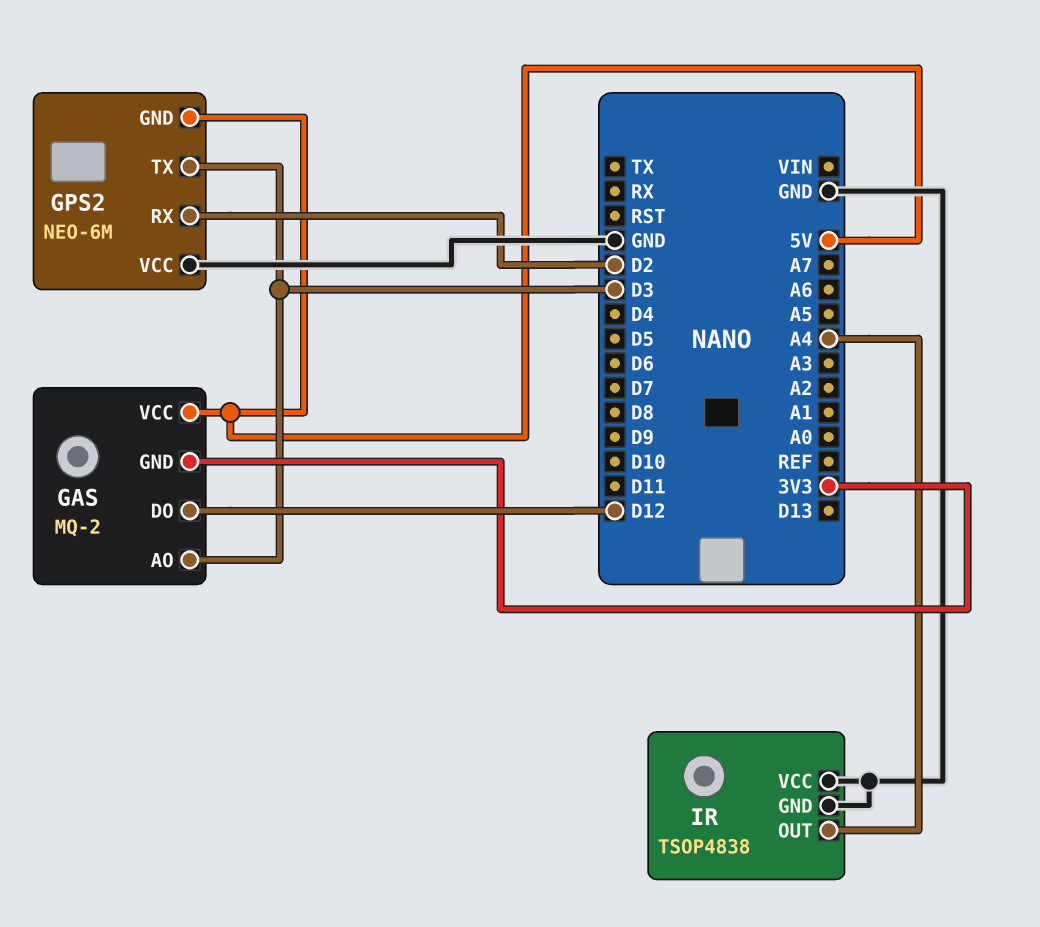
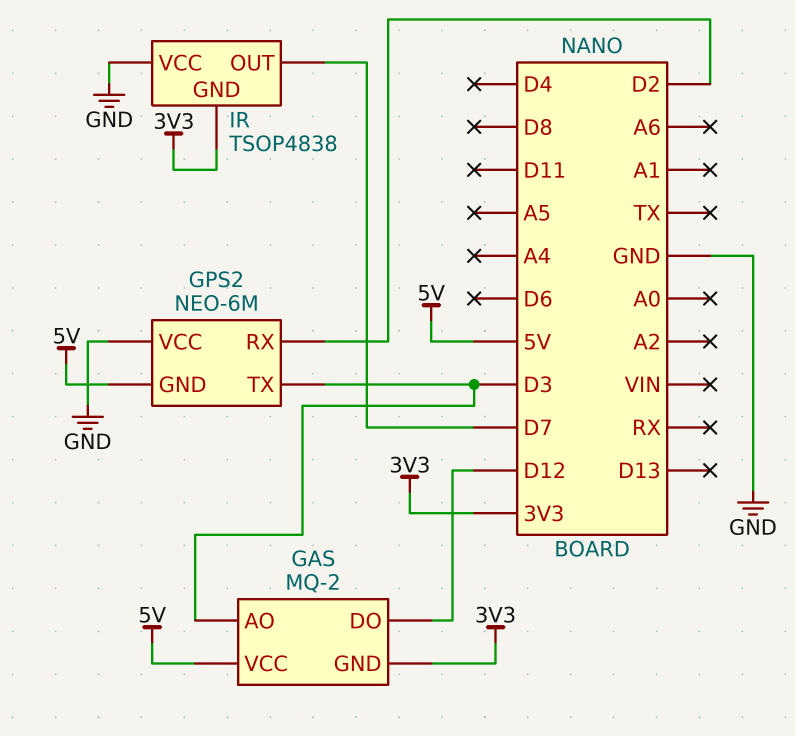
IR pin GND: GND -> 3V3
IR pin OUT: A4 -> D7

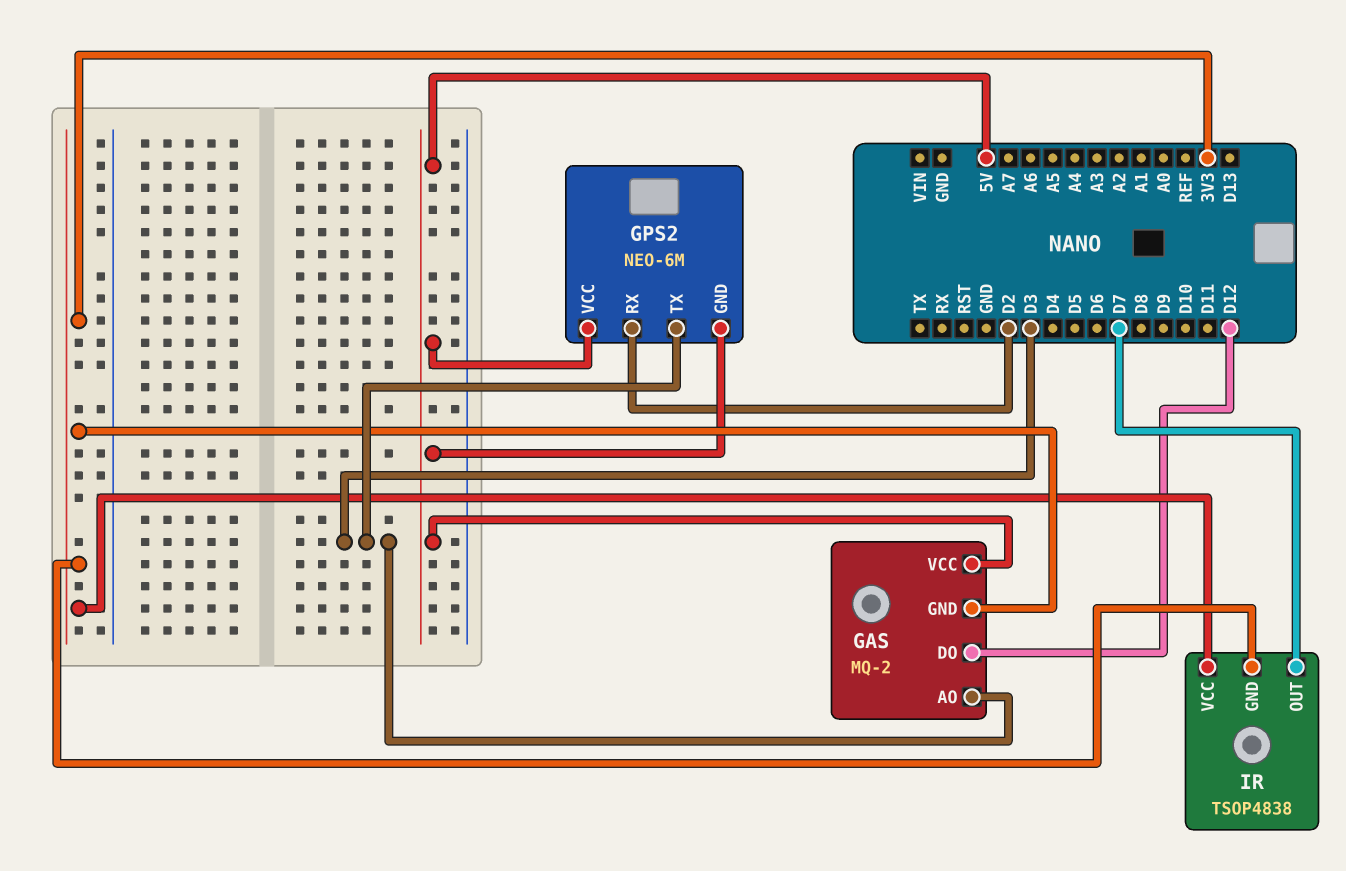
GPS2 pin VCC: GND -> 5V
IR pin VCC: GND -> 3V3

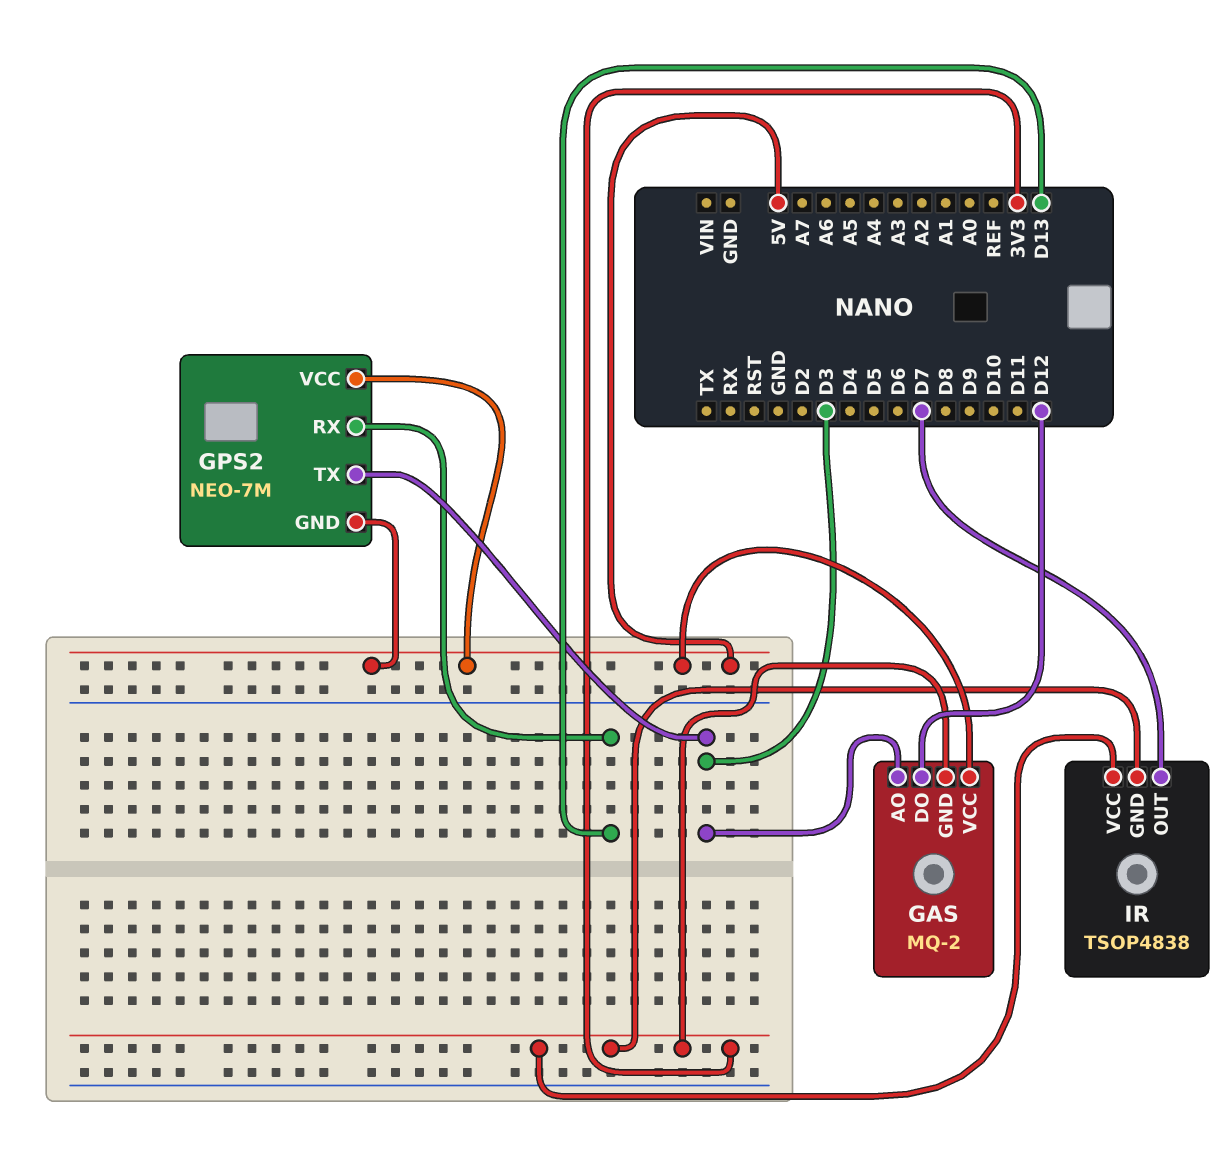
GPS2: NEO-6M -> NEO-7M
GPS2 pin RX: D2 -> D13

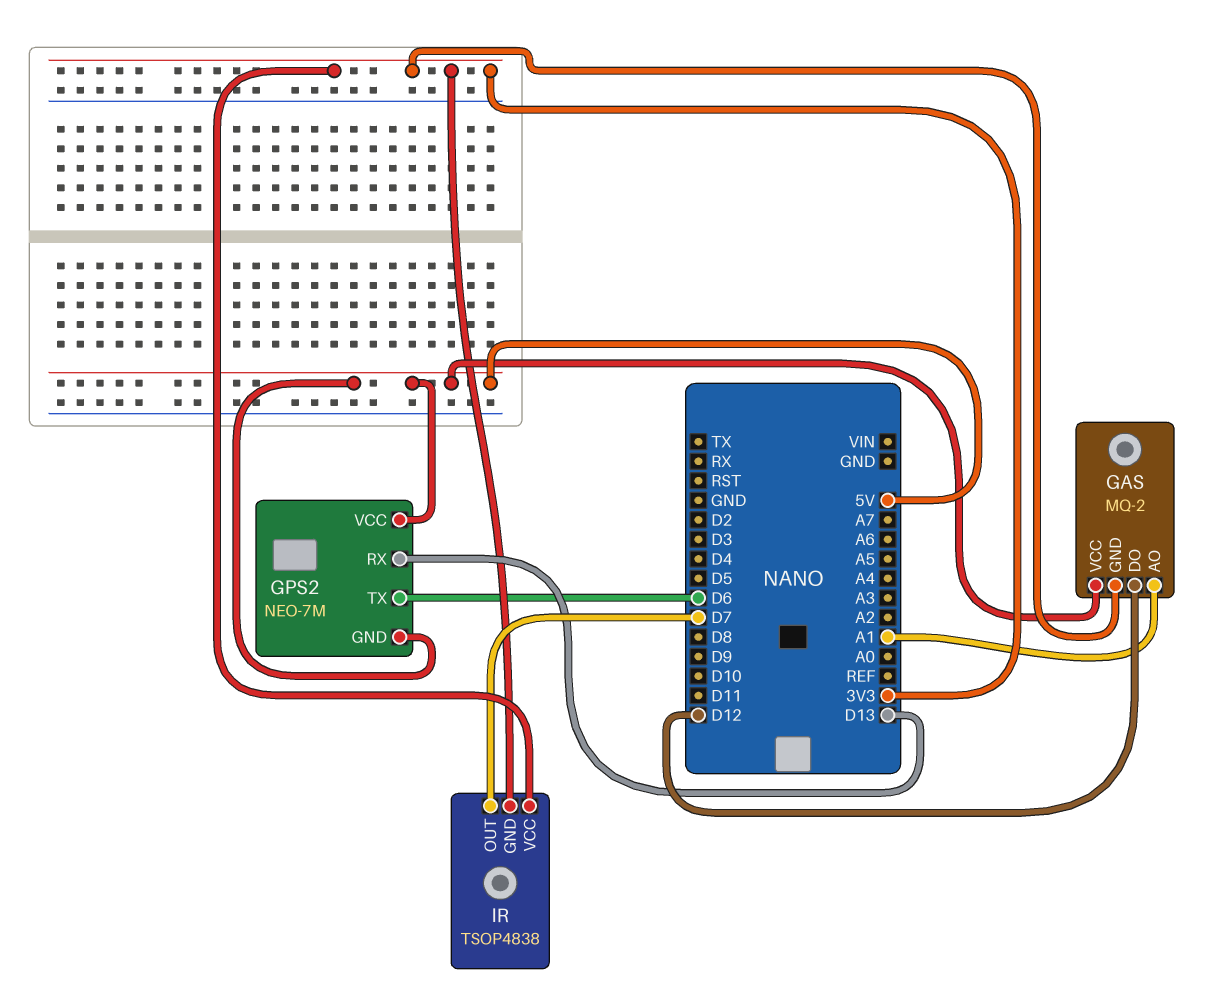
GAS pin AO: D3 -> A1
GPS2 pin TX: D3 -> D6

